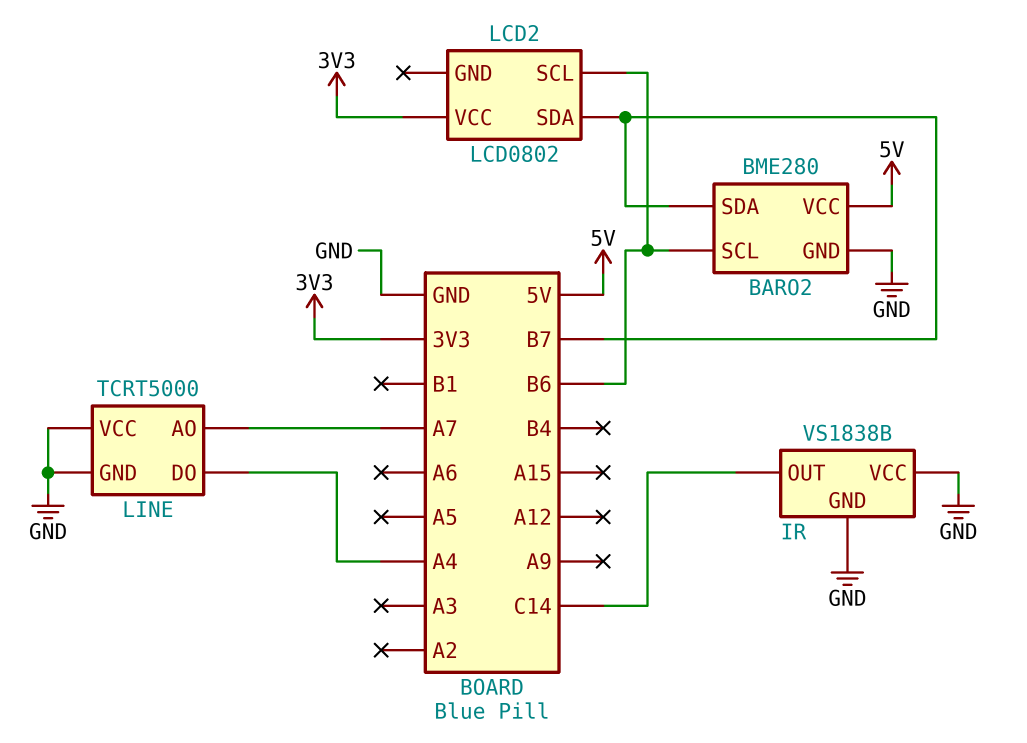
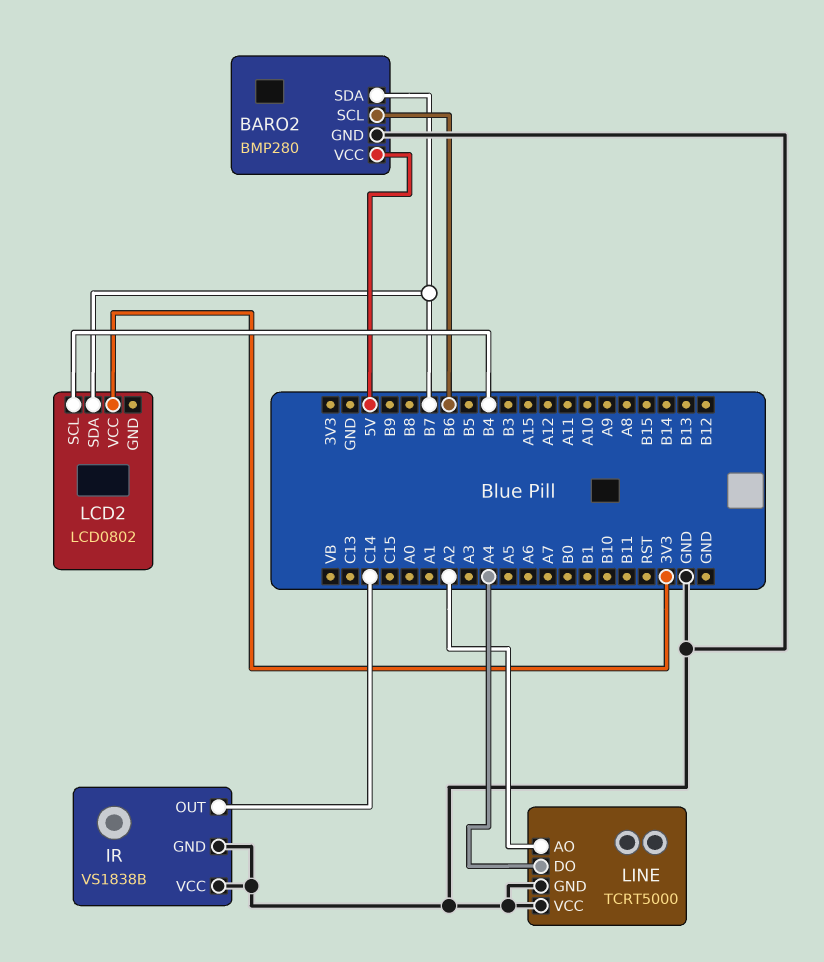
BARO2: BME280 -> BMP280
LCD2 pin SCL: B6 -> B4
LINE pin AO: A7 -> A2

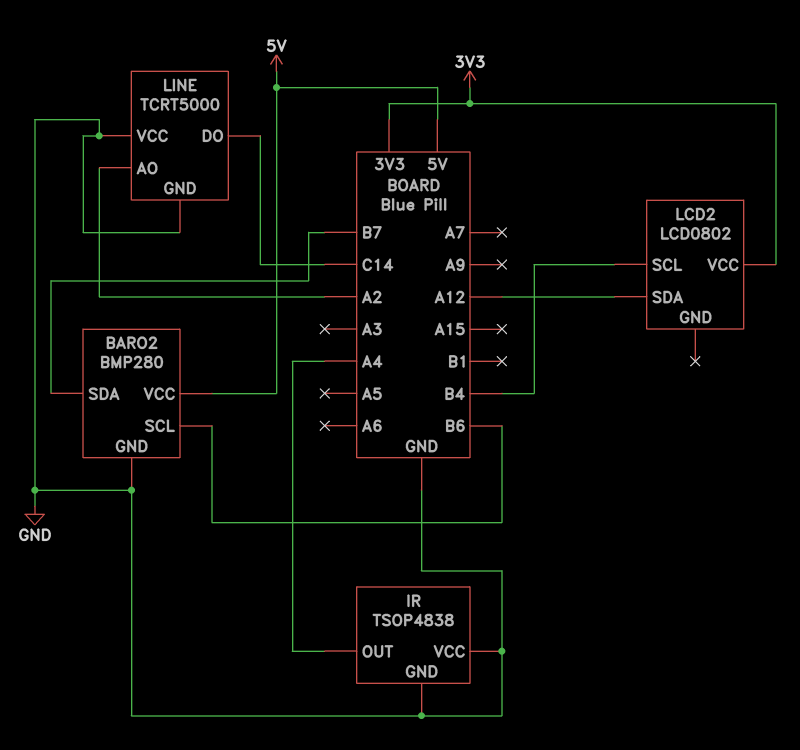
IR: VS1838B -> TSOP4838
IR pin OUT: C14 -> A4
LCD2 pin SDA: B7 -> A12
LINE pin DO: A4 -> C14

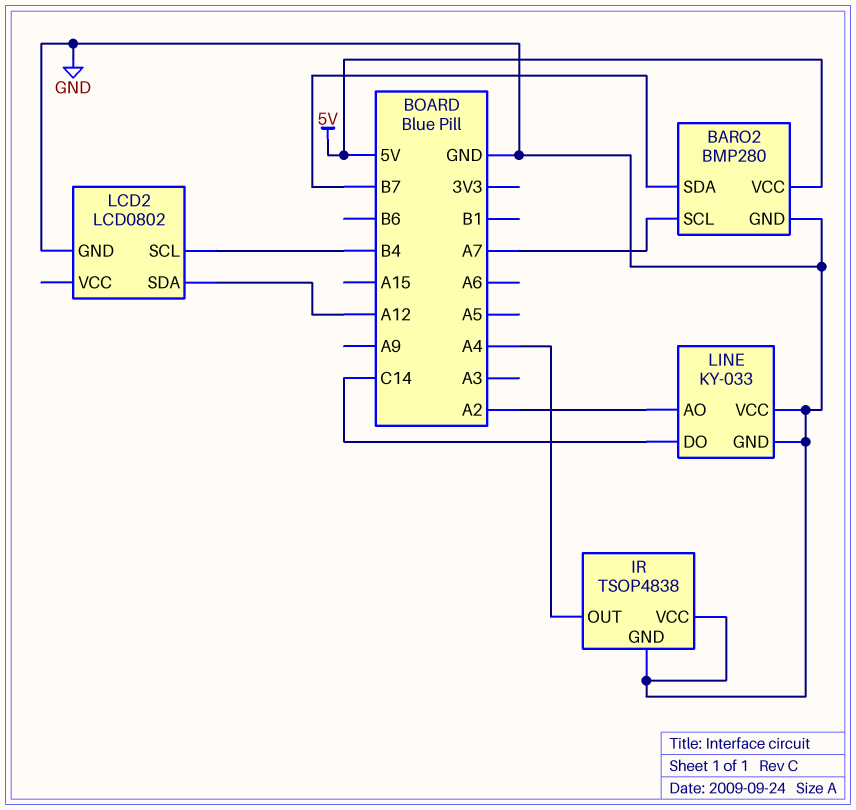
BARO2 pin SCL: B6 -> A7
LCD2 pin GND: none -> GND
LCD2 pin VCC: 3V3 -> none
LINE: TCRT5000 -> KY-033

